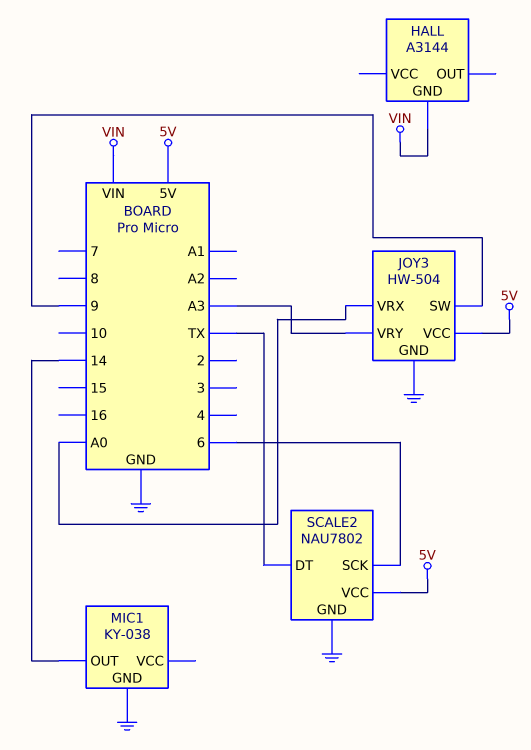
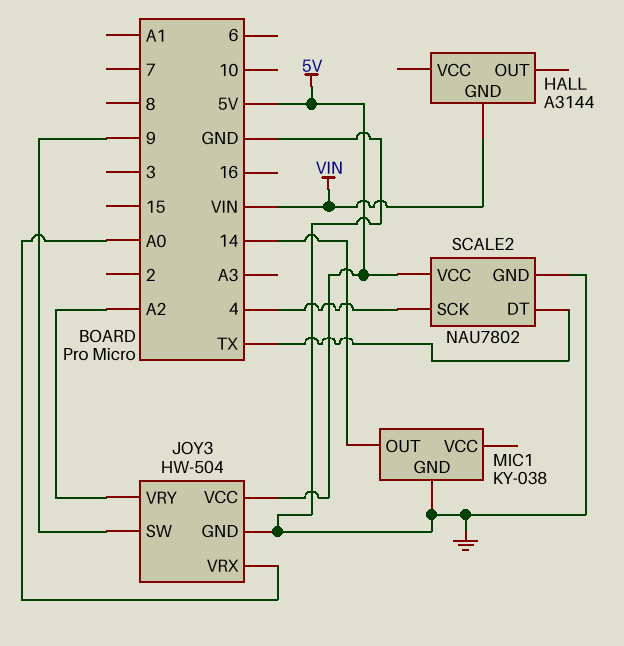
JOY3 pin VRY: A3 -> A2
SCALE2 pin SCK: 6 -> 4

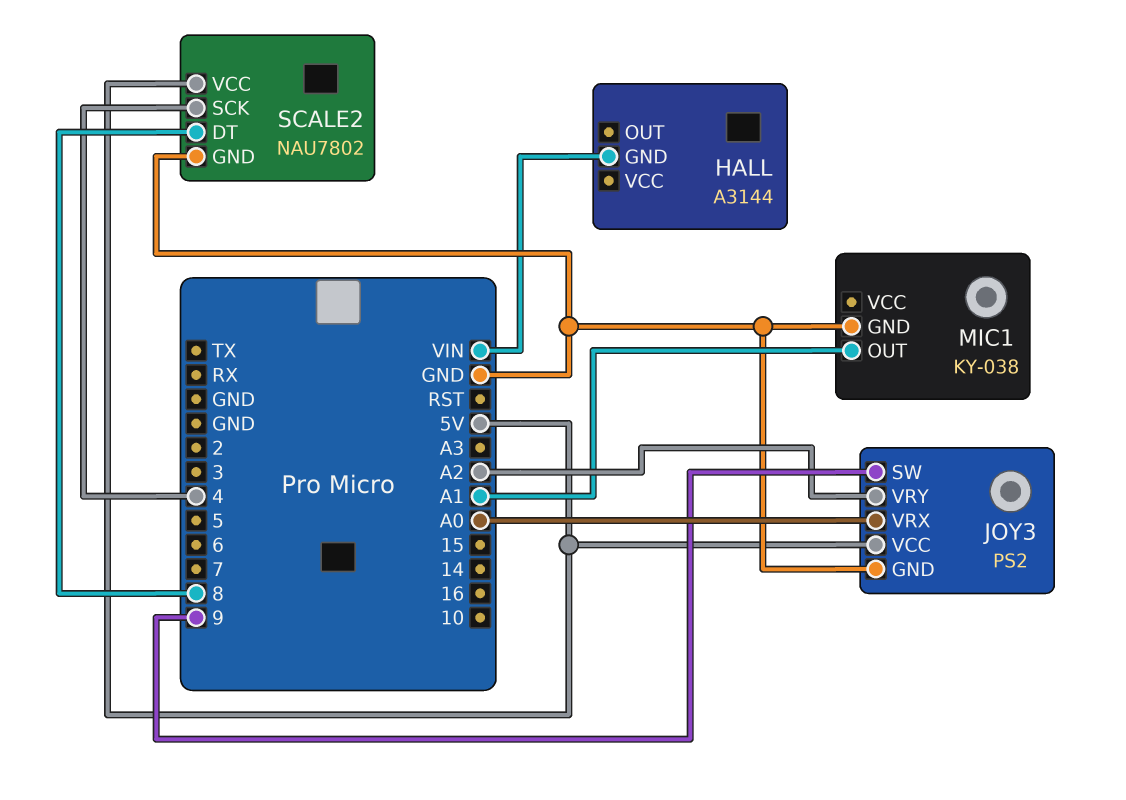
JOY3: HW-504 -> PS2
MIC1 pin OUT: 14 -> A1
SCALE2 pin DT: TX -> 8

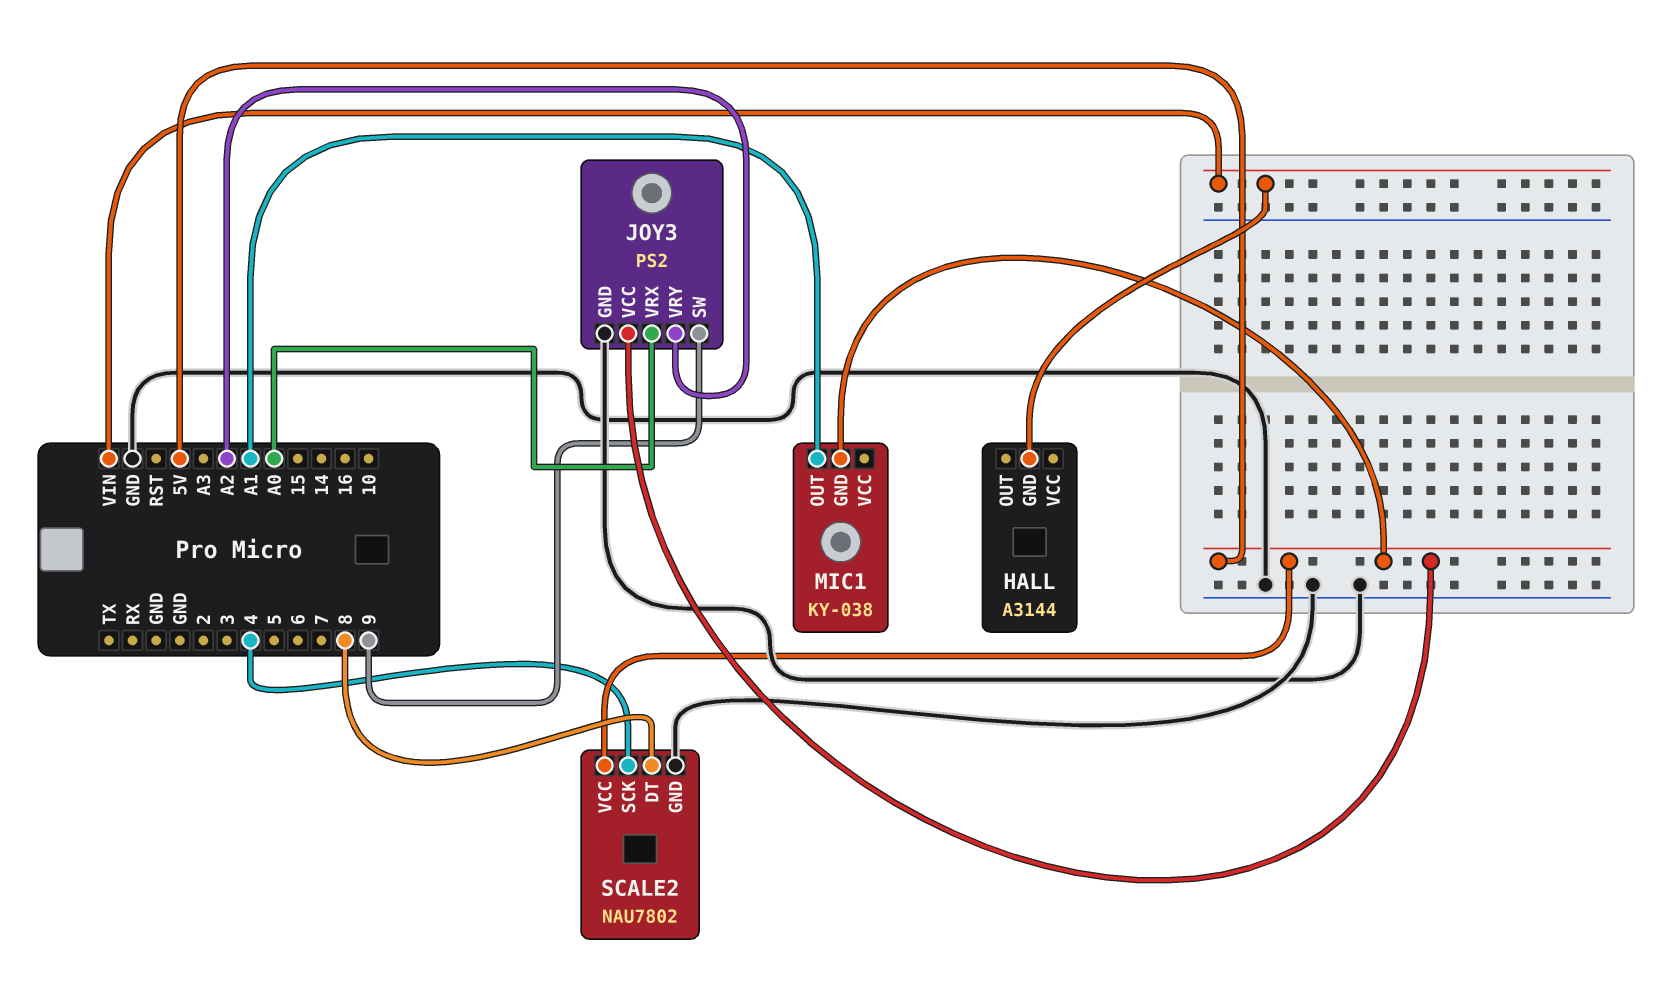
MIC1 pin GND: GND -> 5V

